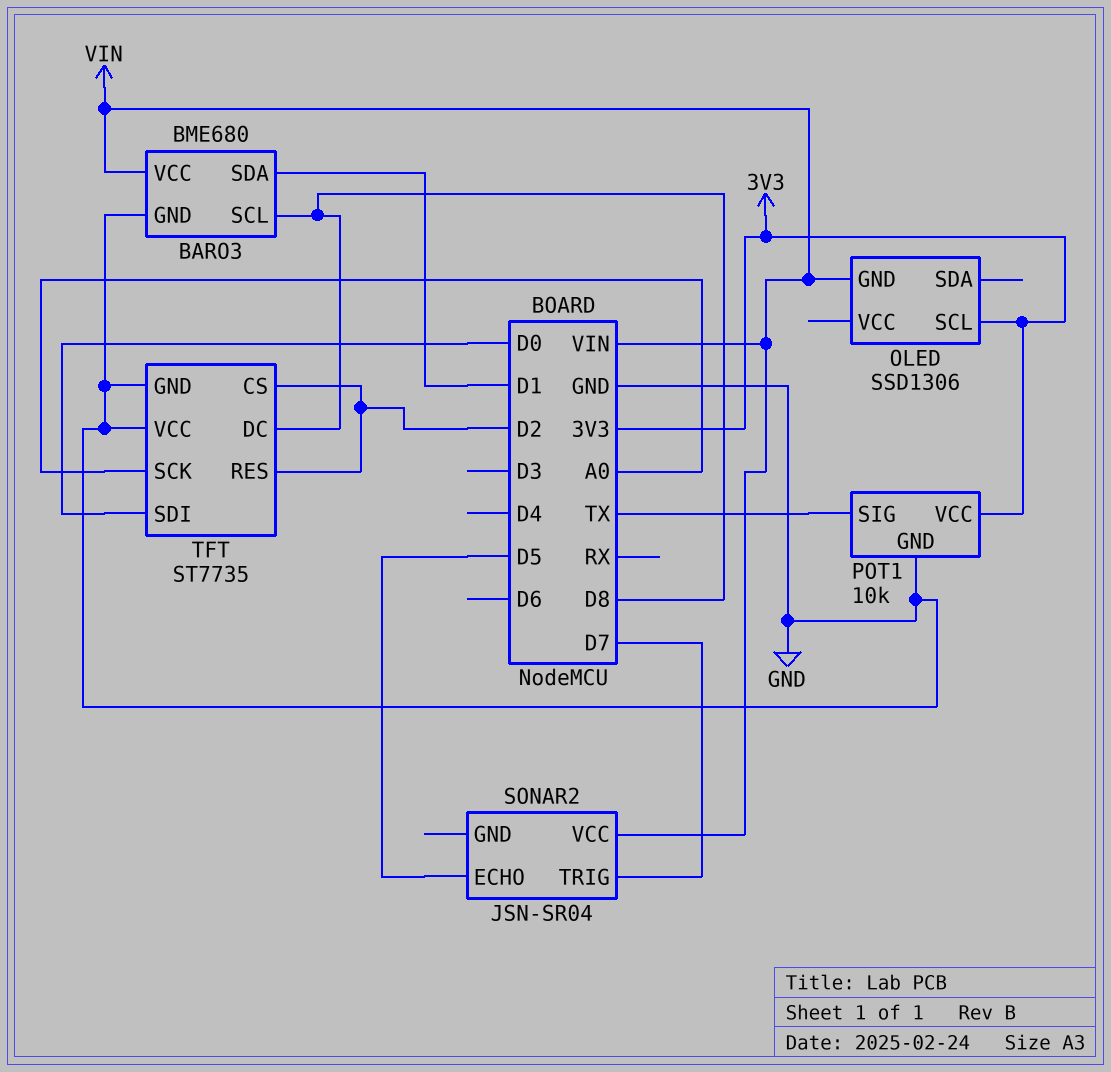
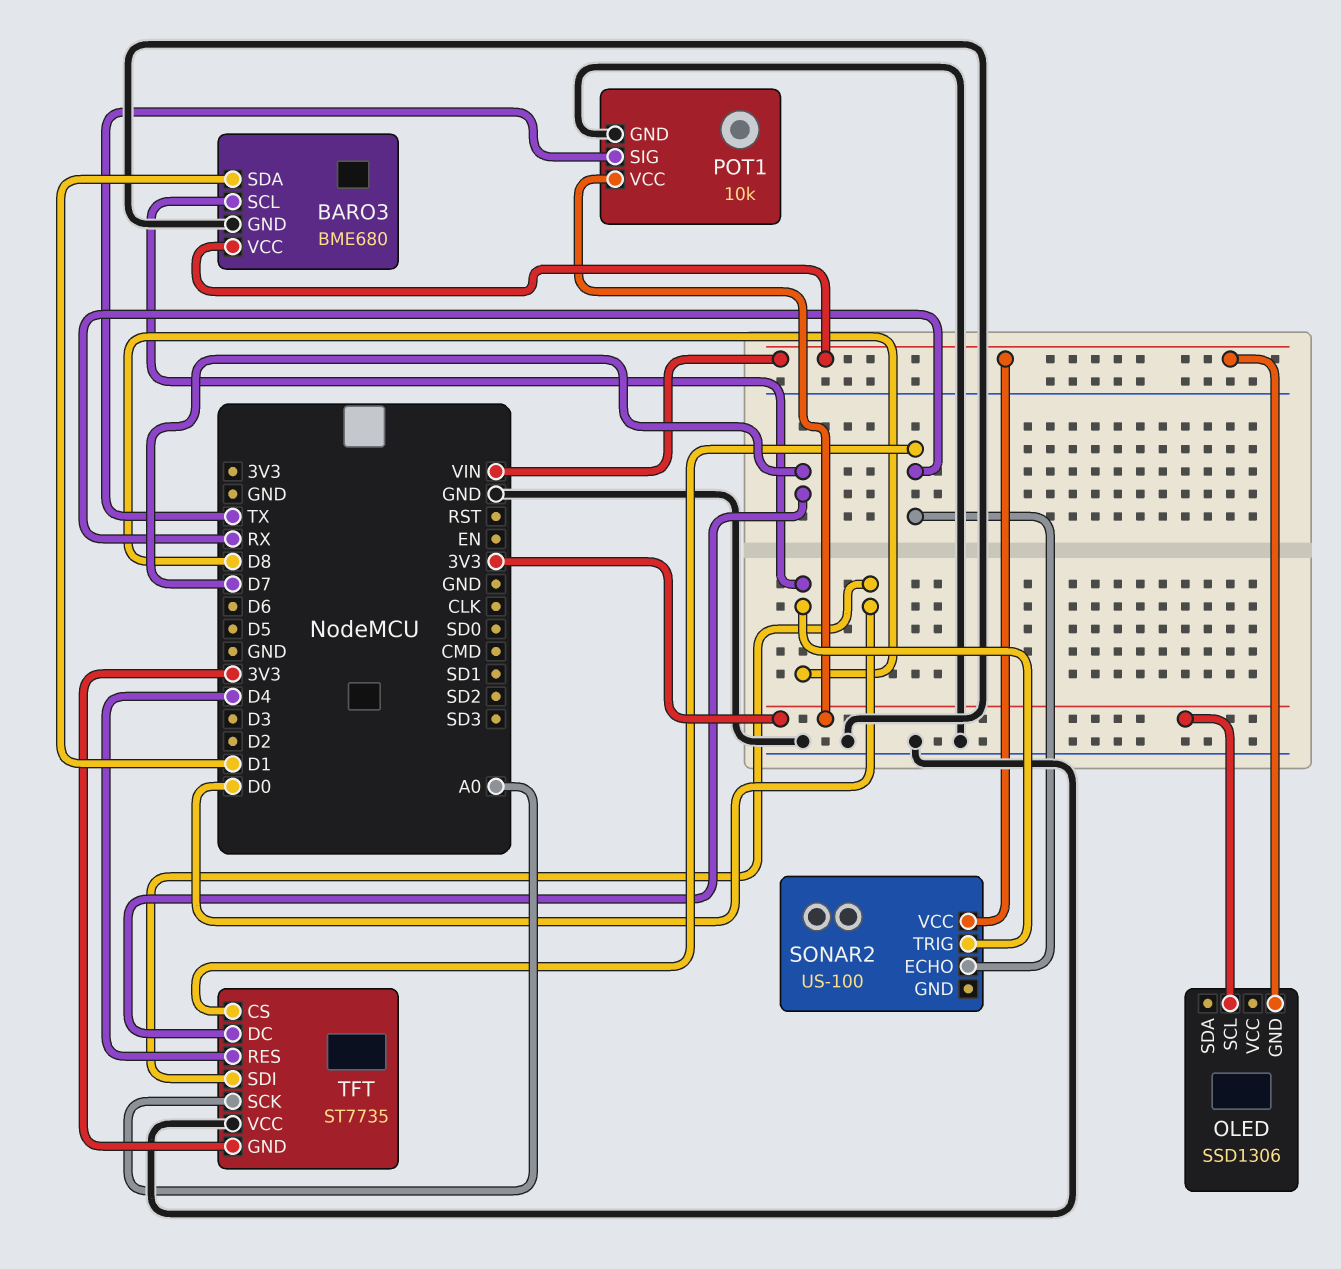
SONAR2: JSN-SR04 -> US-100
SONAR2 pin ECHO: D5 -> RX
SONAR2 pin TRIG: D7 -> D8
TFT pin CS: D2 -> RX
TFT pin DC: D8 -> D7
TFT pin GND: GND -> 3V3
TFT pin RES: D2 -> D4

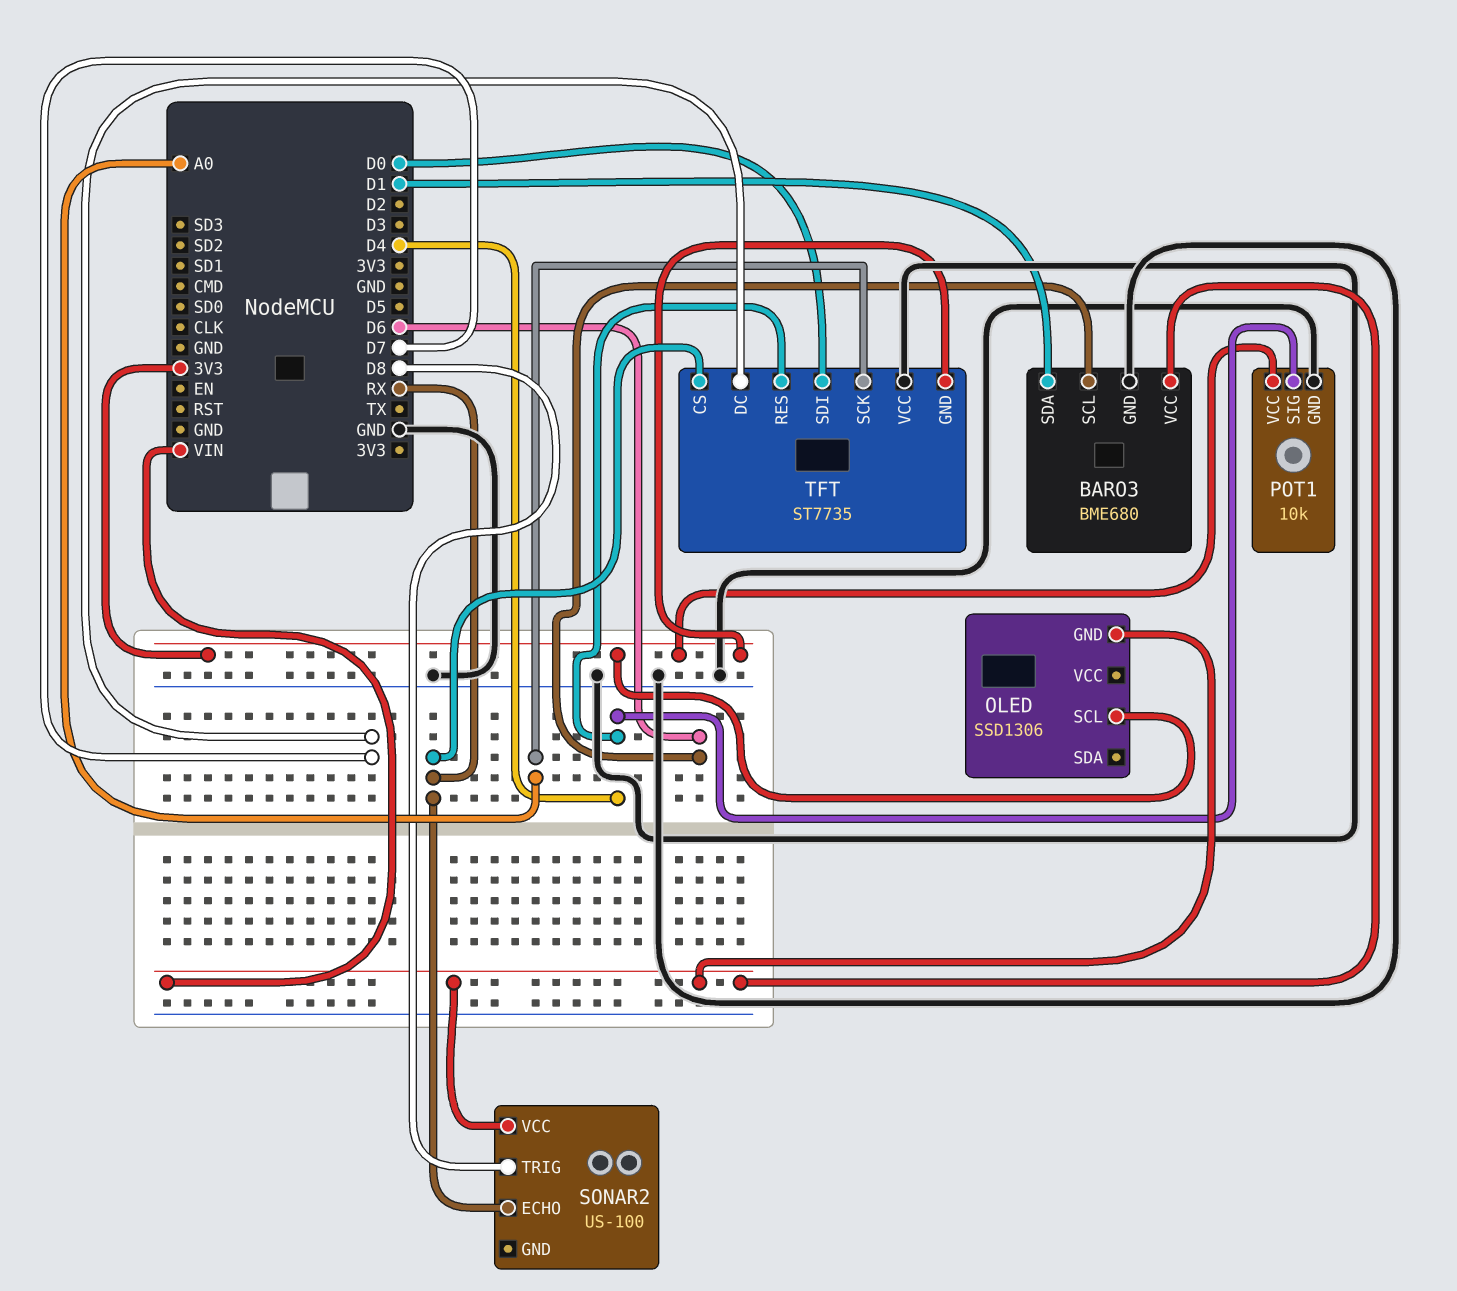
BARO3 pin SCL: D8 -> D6
POT1 pin SIG: TX -> D4

